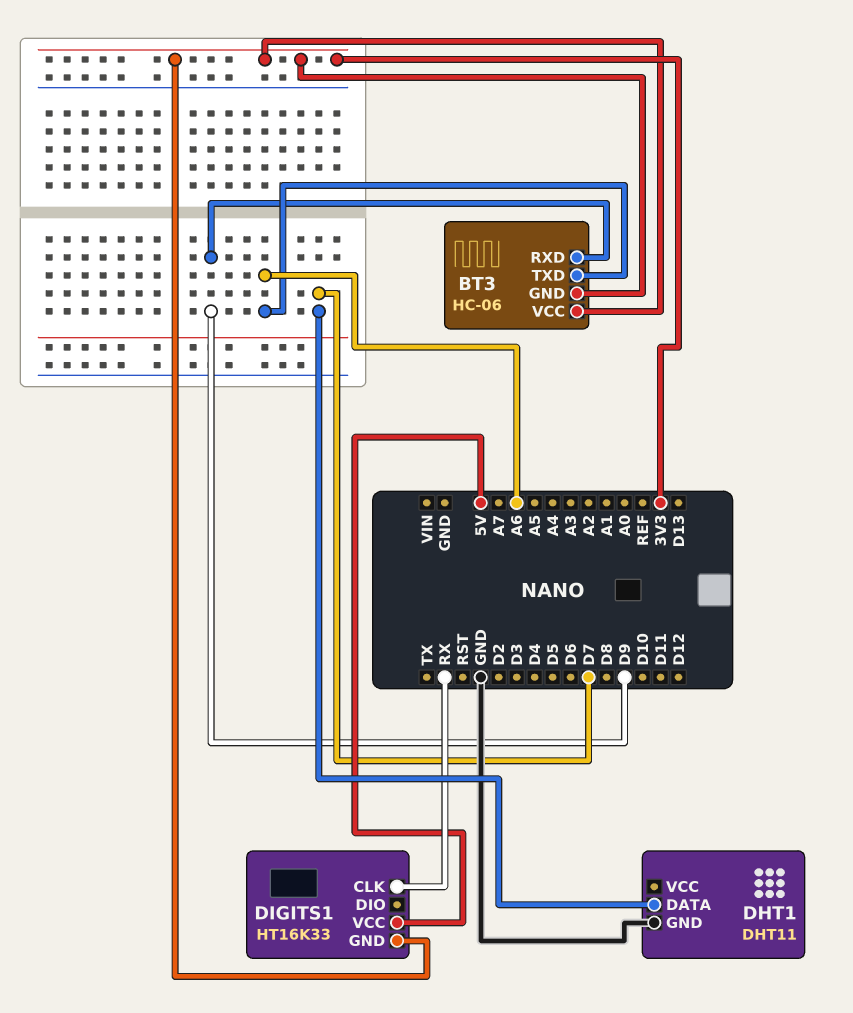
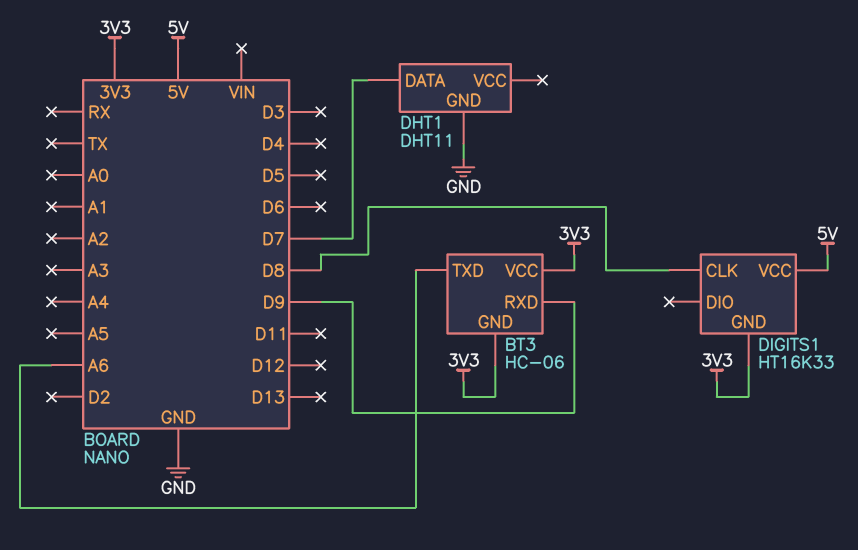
DIGITS1 pin CLK: RX -> D8

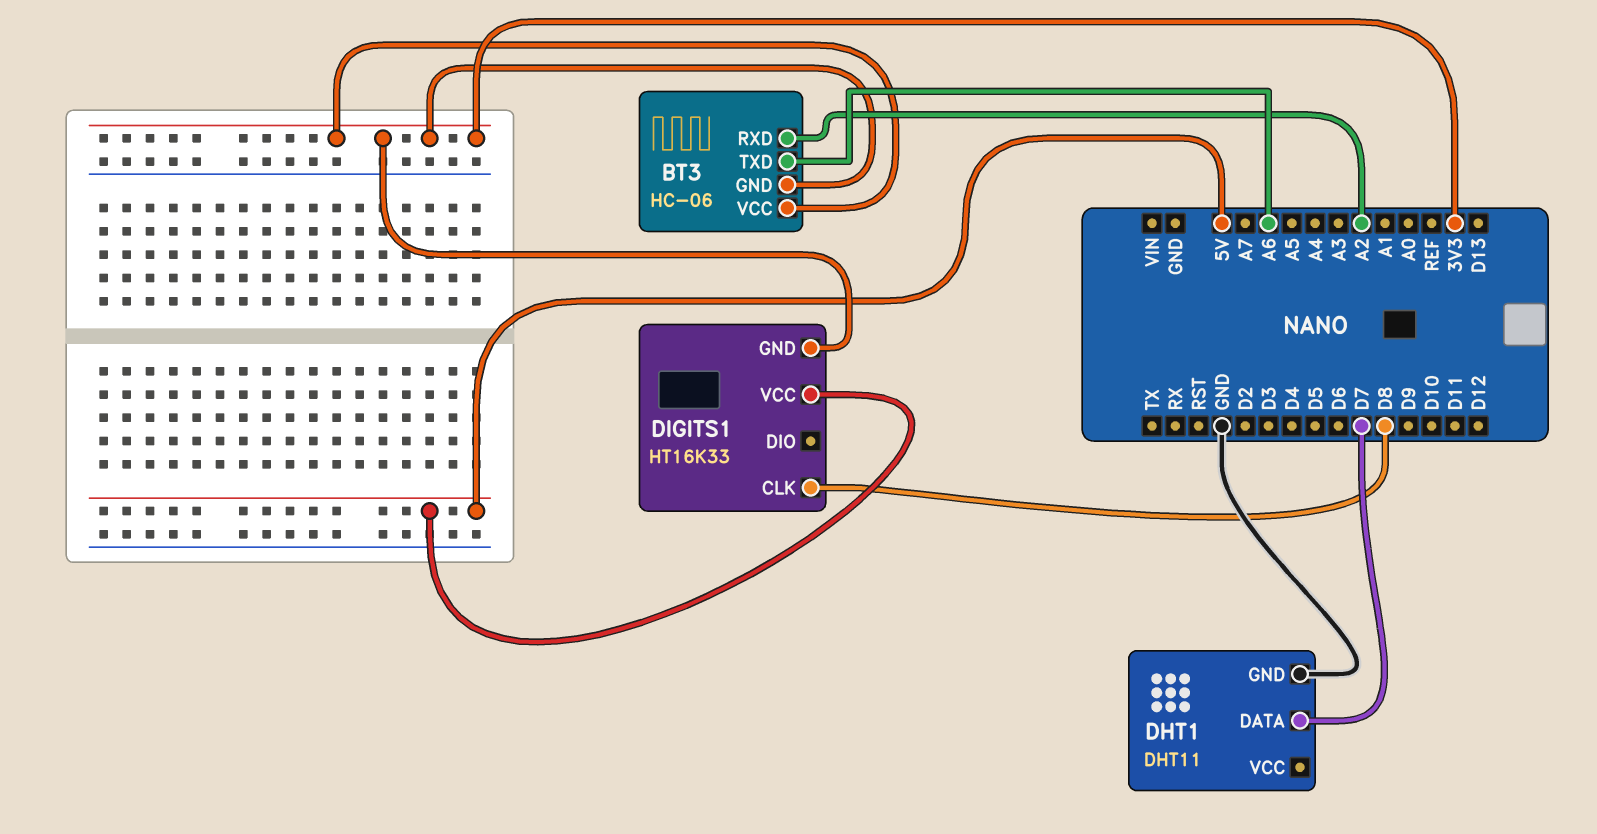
BT3 pin RXD: D9 -> A2

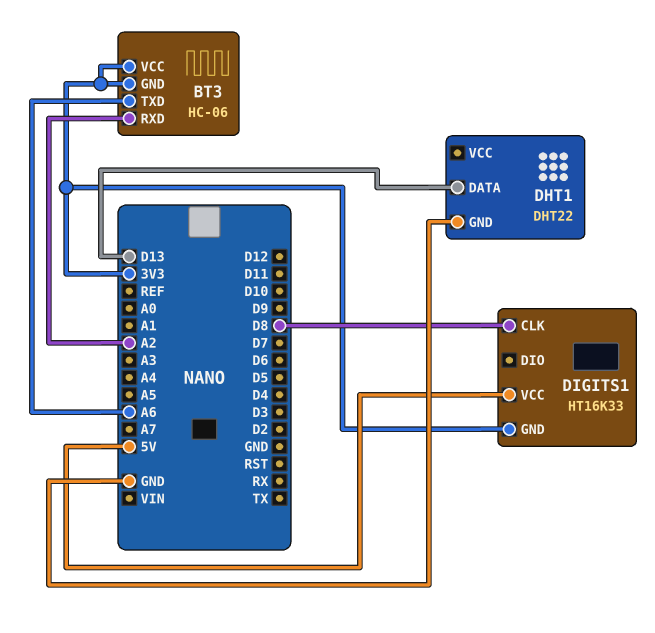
DHT1: DHT11 -> DHT22
DHT1 pin DATA: D7 -> D13

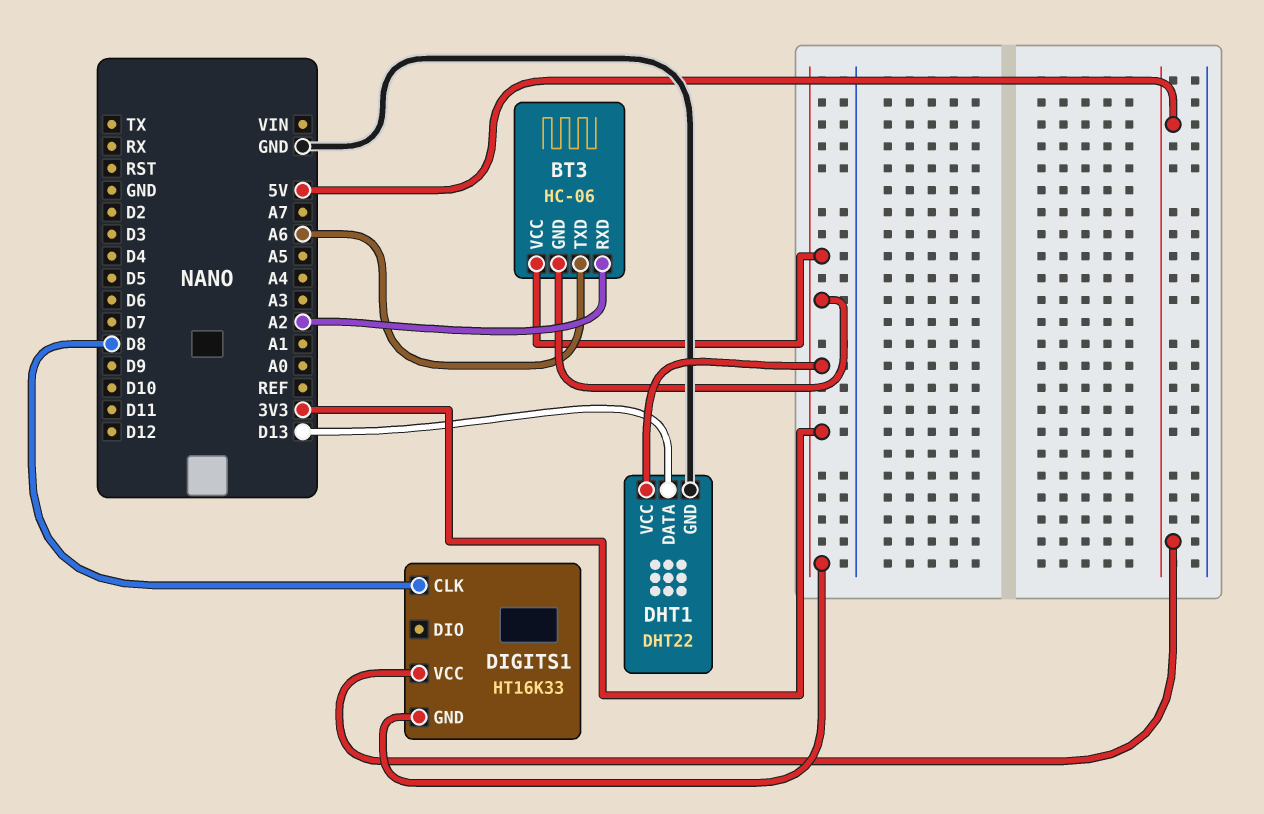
DHT1 pin VCC: none -> 3V3

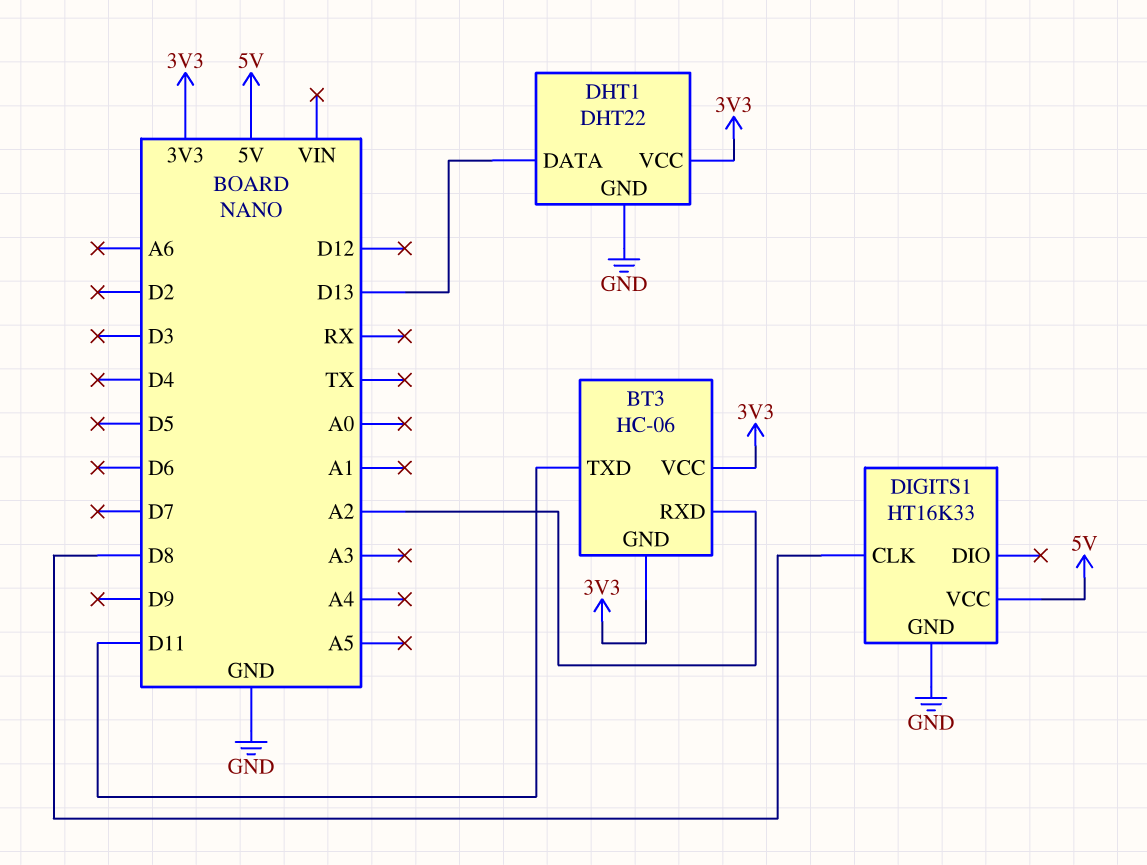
BT3 pin TXD: A6 -> D11
DIGITS1 pin GND: 3V3 -> GND

